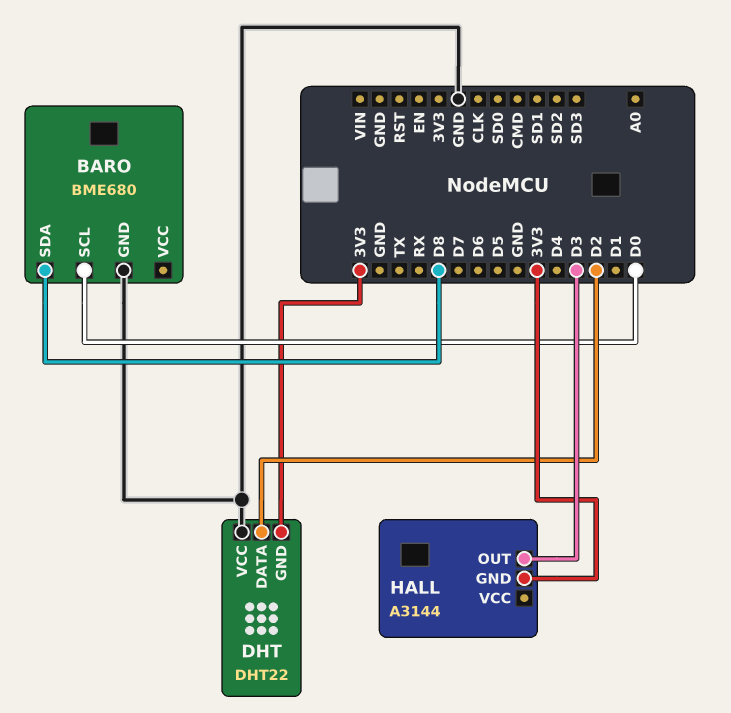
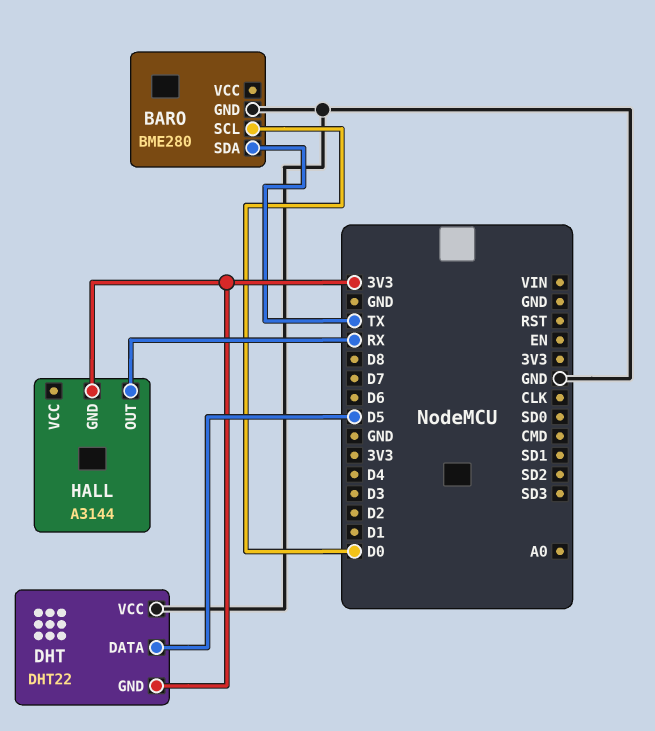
BARO: BME680 -> BME280
BARO pin SDA: D8 -> TX
DHT pin DATA: D2 -> D5
HALL pin OUT: D3 -> RX

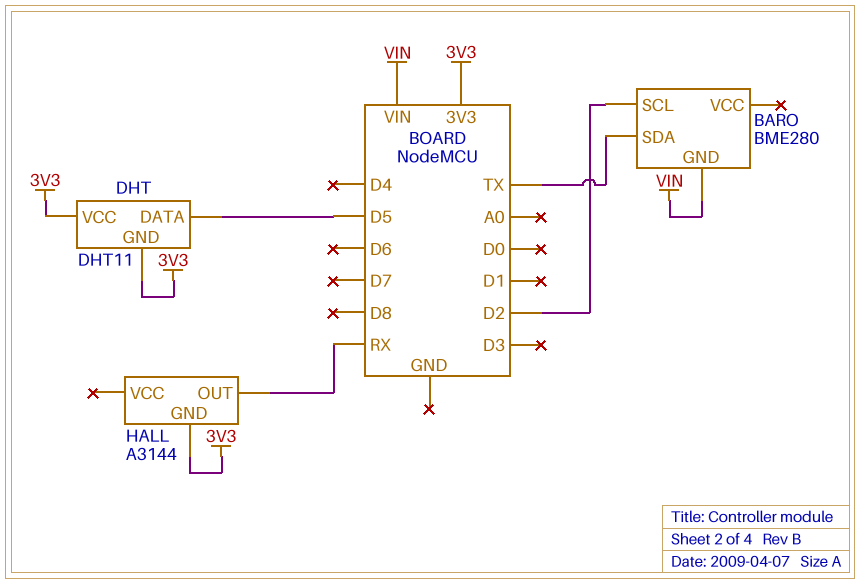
BARO pin GND: GND -> VIN
BARO pin SCL: D0 -> D2
DHT: DHT22 -> DHT11
DHT pin VCC: GND -> 3V3

